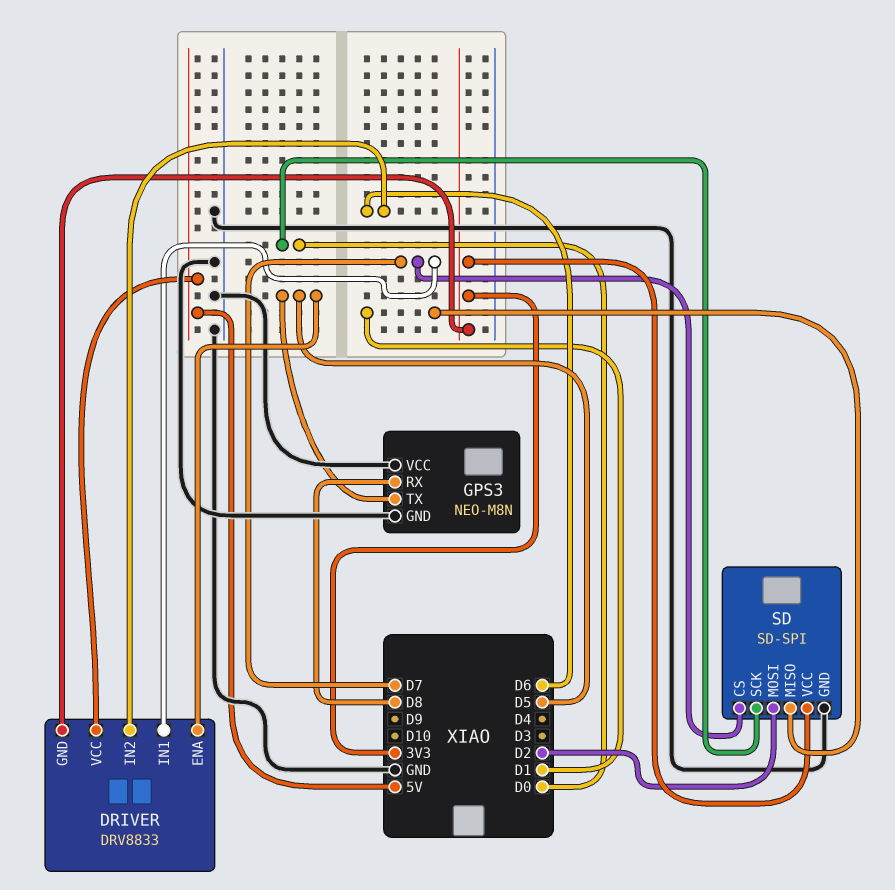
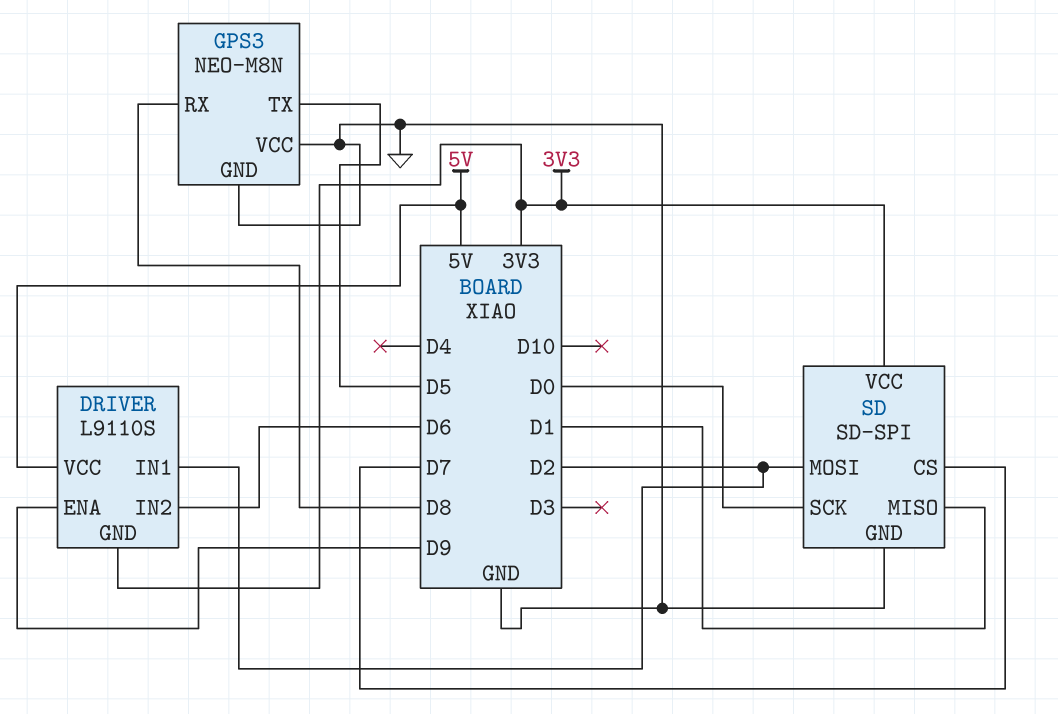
DRIVER: DRV8833 -> L9110S
DRIVER pin ENA: D5 -> D9
DRIVER pin IN1: D7 -> D2

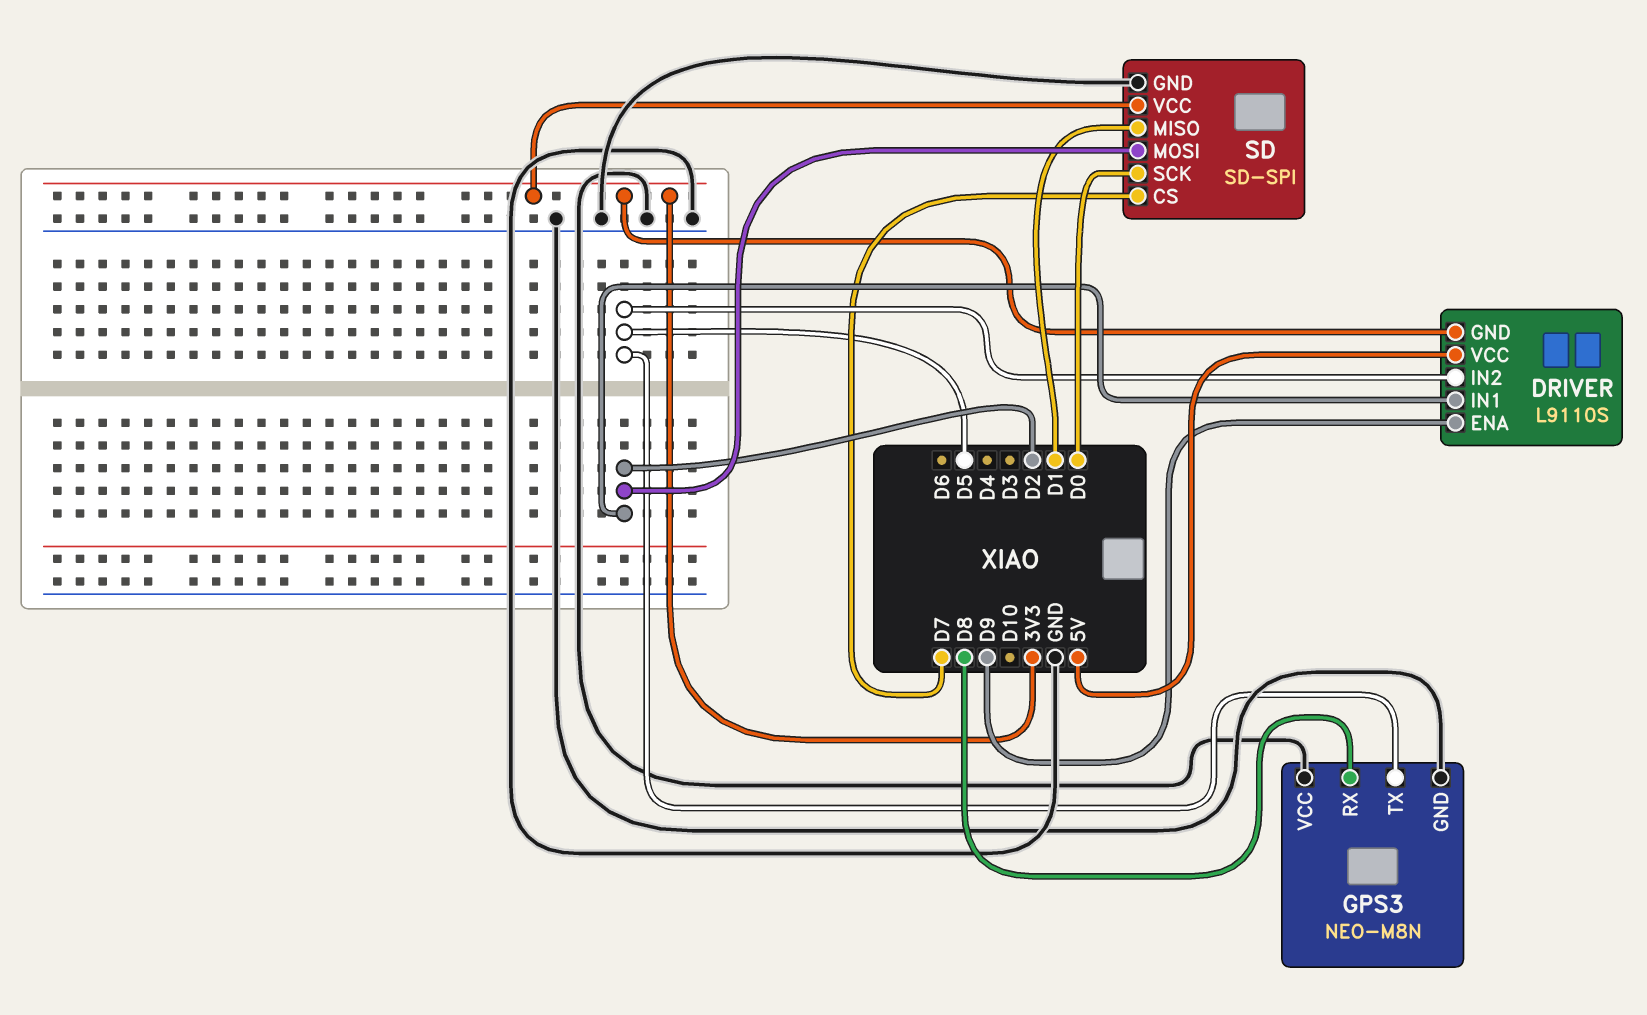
DRIVER pin IN2: D6 -> D5

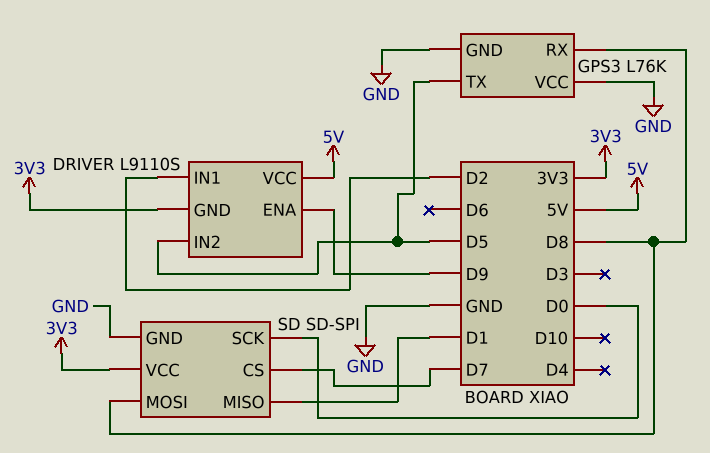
GPS3: NEO-M8N -> L76K
SD pin MOSI: D2 -> D8

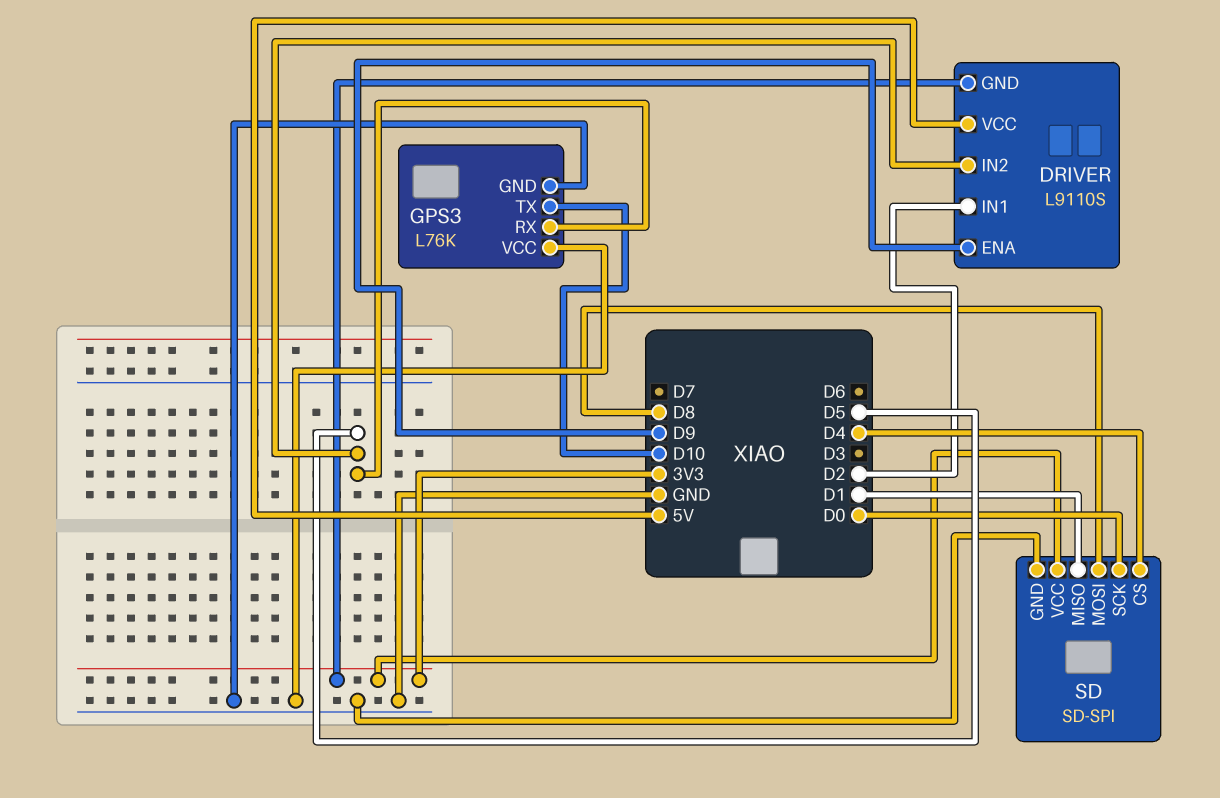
GPS3 pin RX: D8 -> D5
GPS3 pin TX: D5 -> D10
SD pin CS: D7 -> D4

